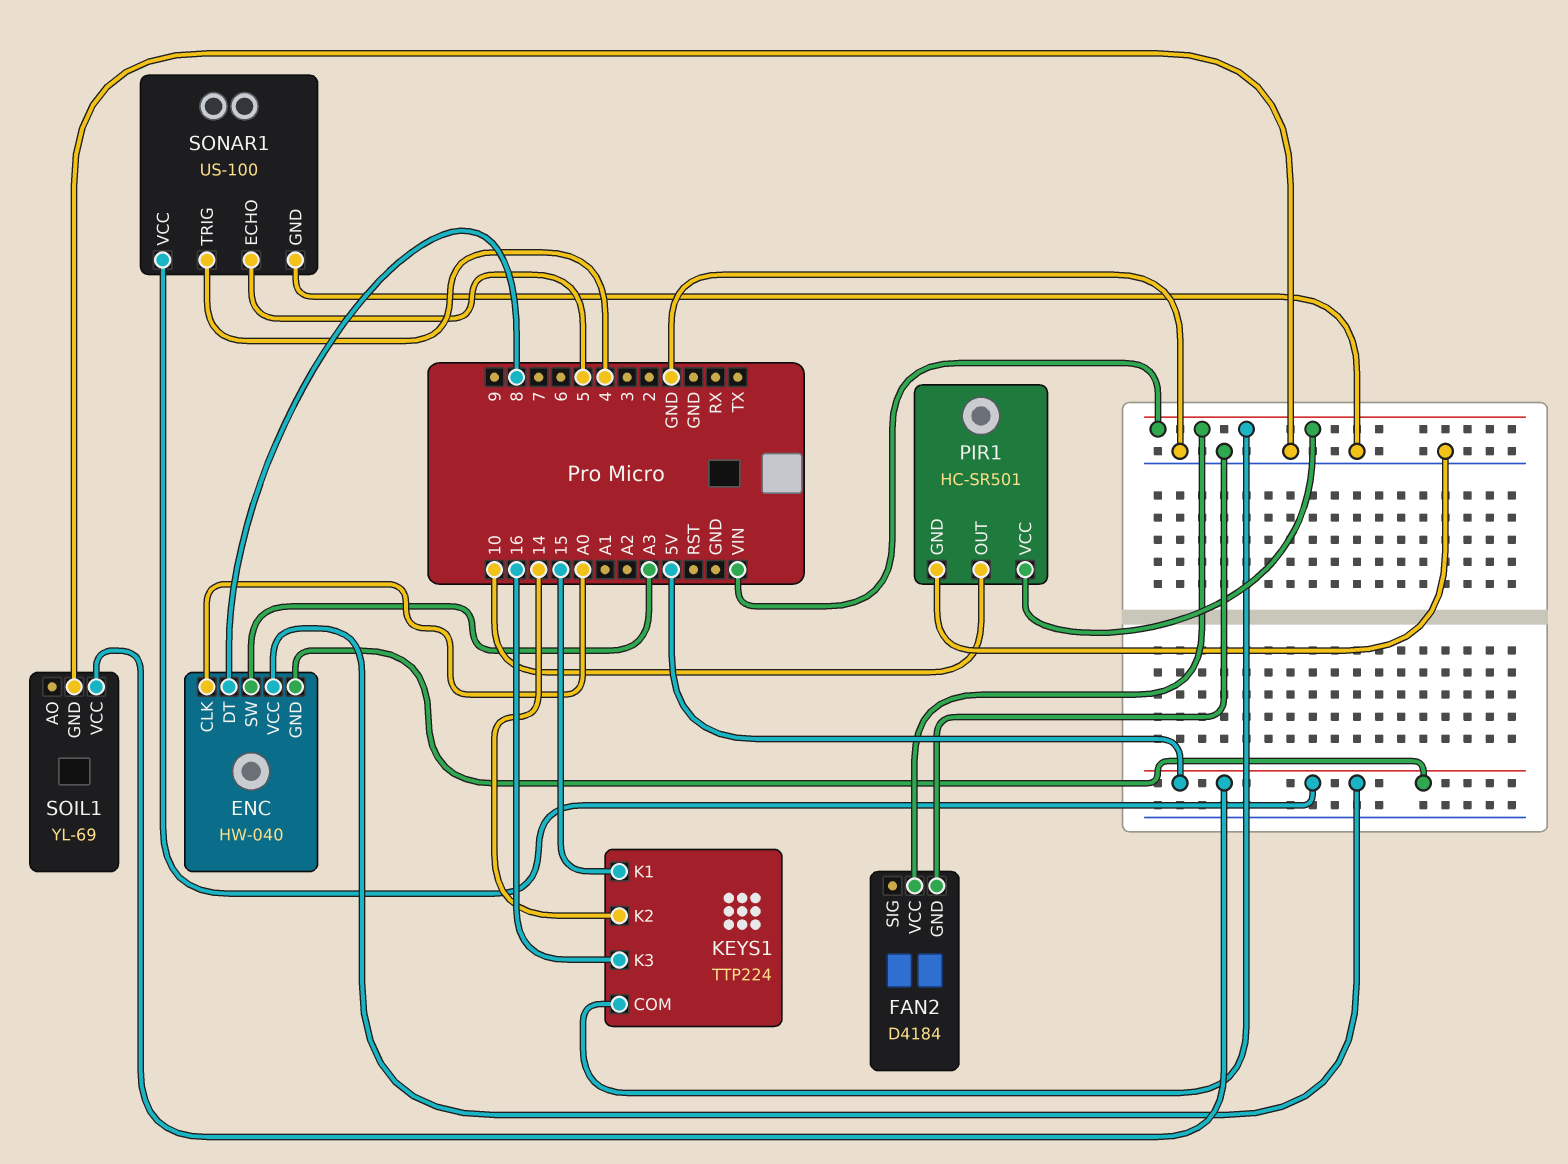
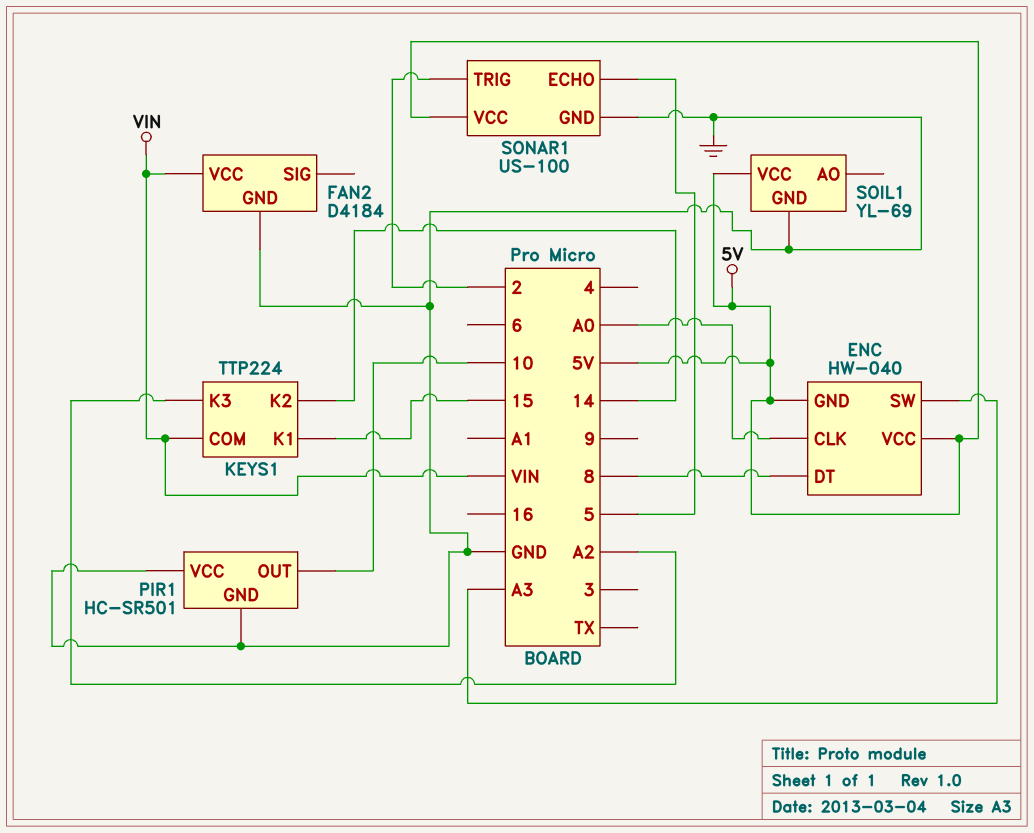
KEYS1 pin K3: 16 -> A2
PIR1 pin VCC: VIN -> GND
SONAR1 pin TRIG: 4 -> 2

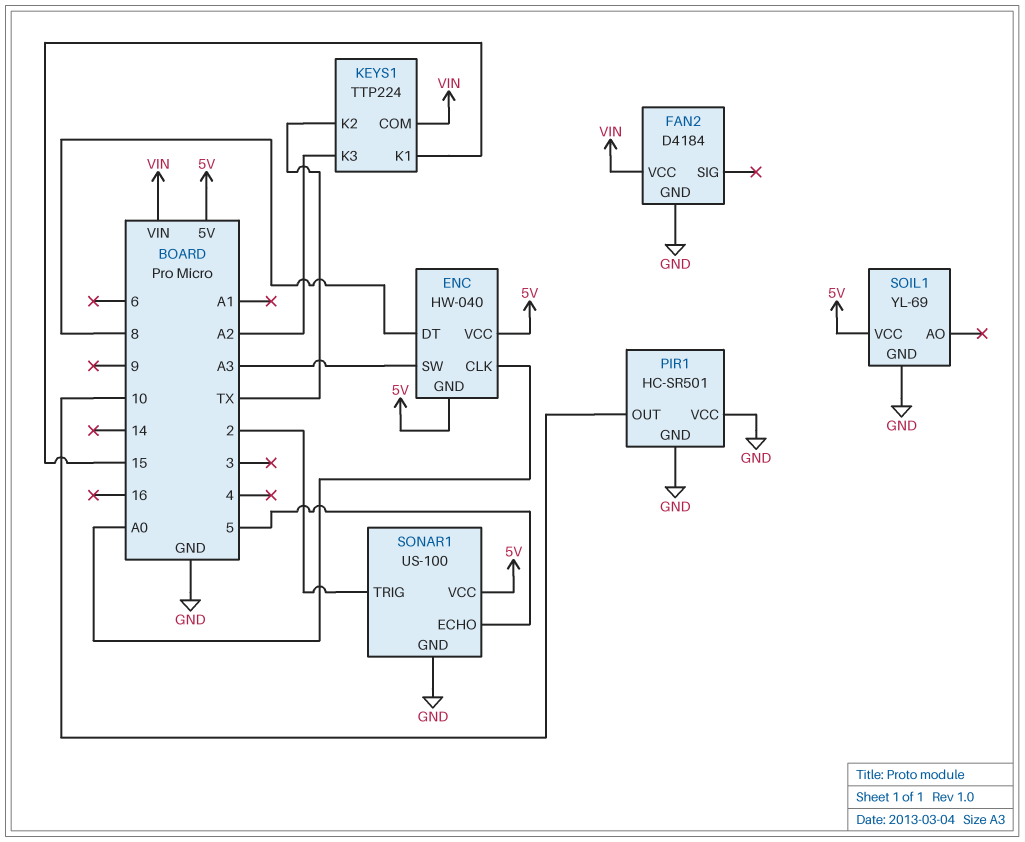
KEYS1 pin K2: 14 -> TX

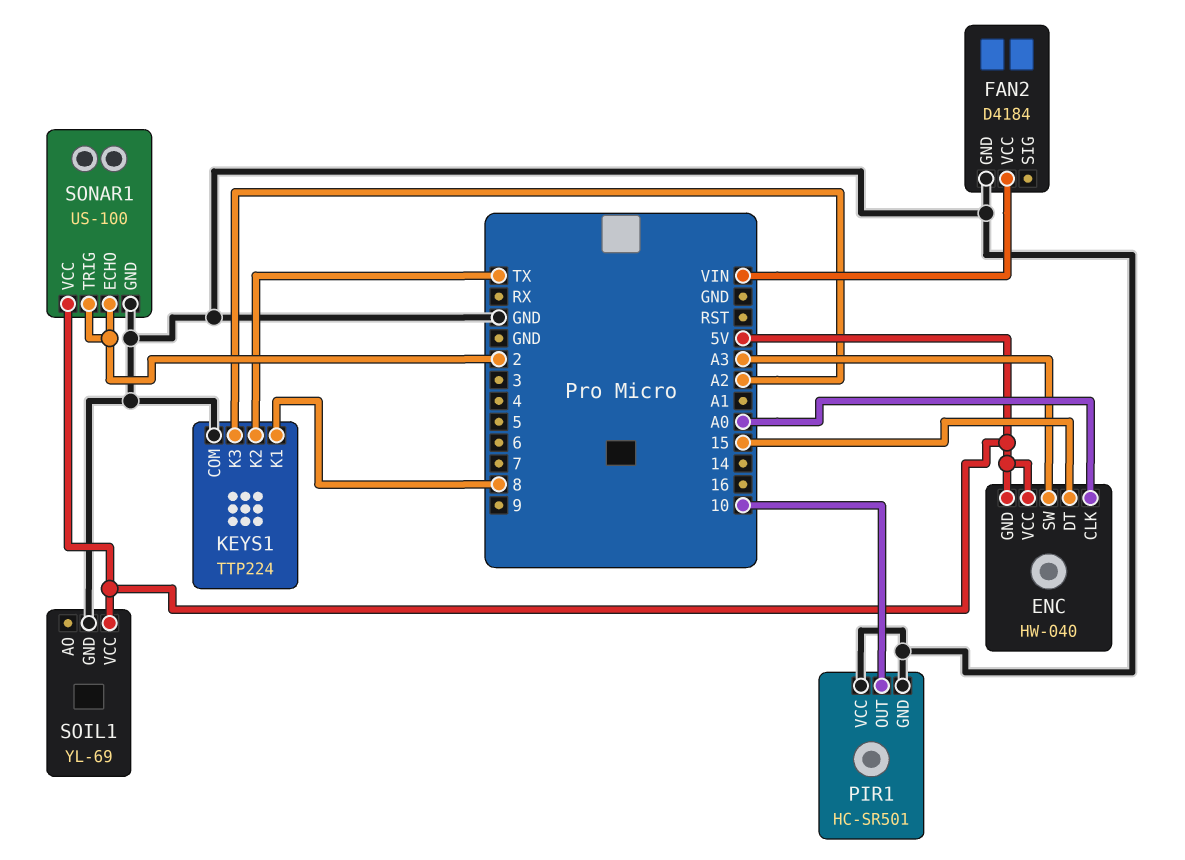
ENC pin DT: 8 -> 15
KEYS1 pin COM: VIN -> GND
KEYS1 pin K1: 15 -> 8
SONAR1 pin ECHO: 5 -> 2

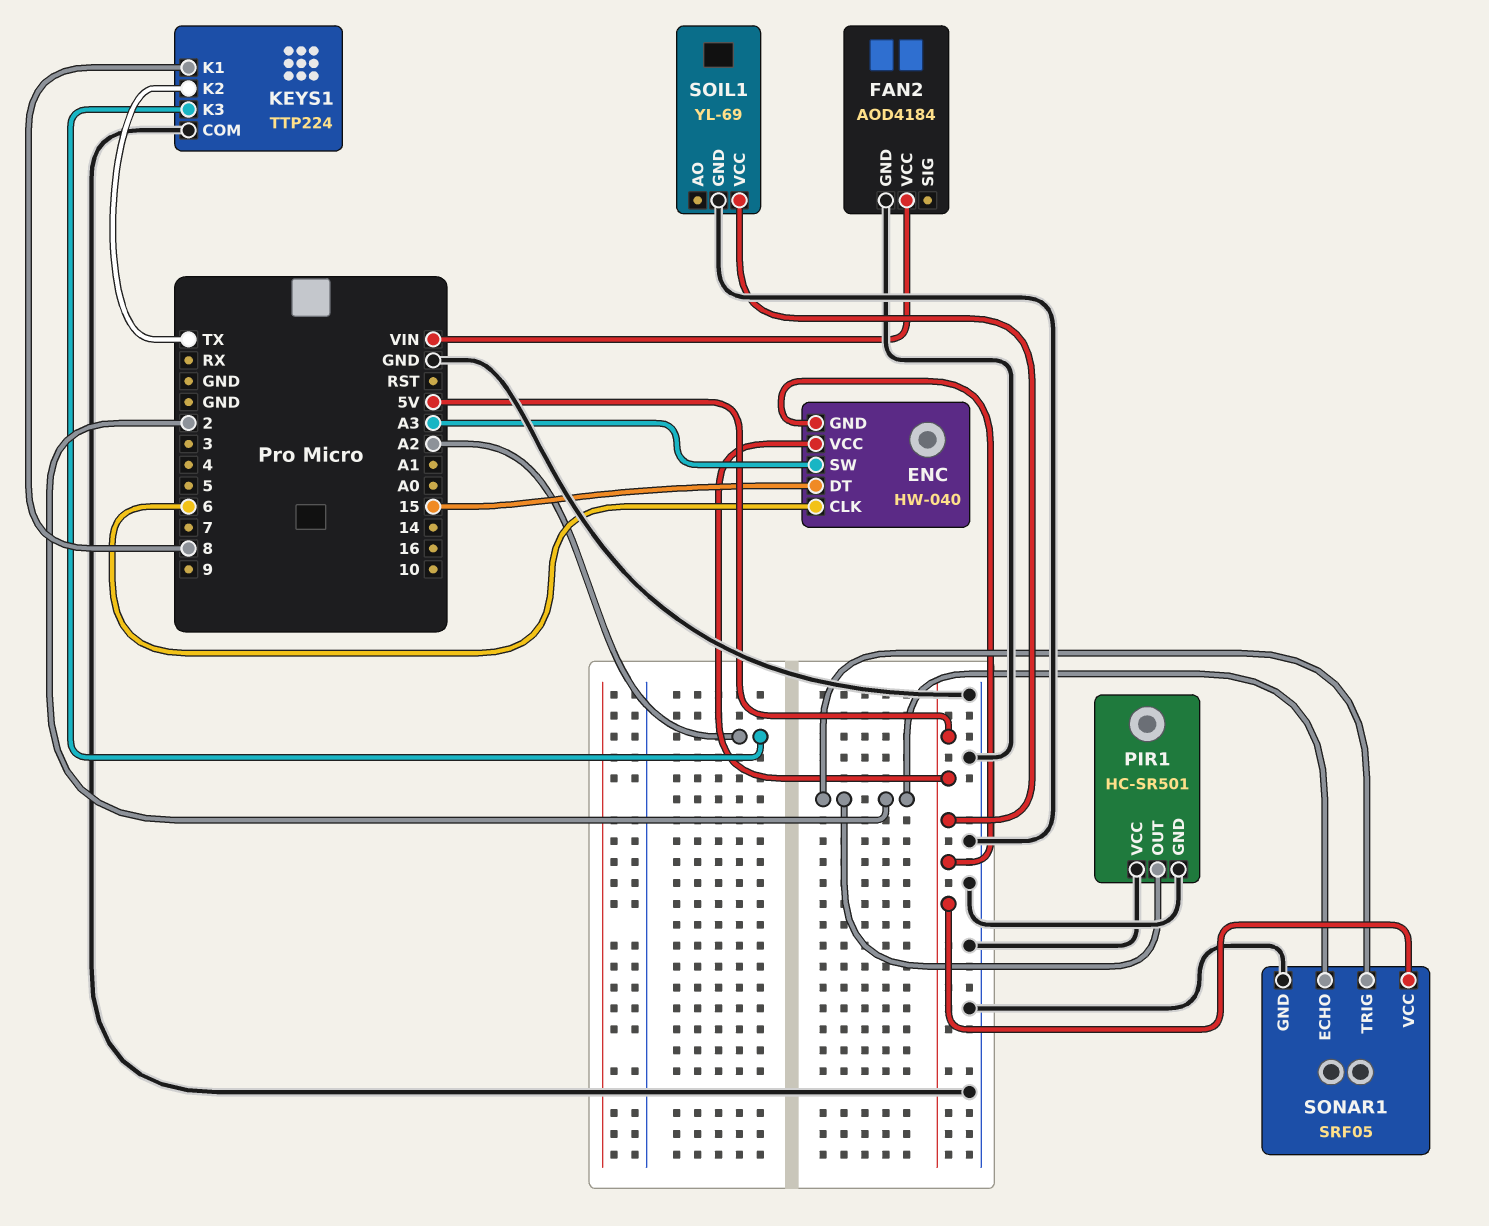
ENC pin CLK: A0 -> 6
FAN2: D4184 -> AOD4184
PIR1 pin OUT: 10 -> 2
SONAR1: US-100 -> SRF05

